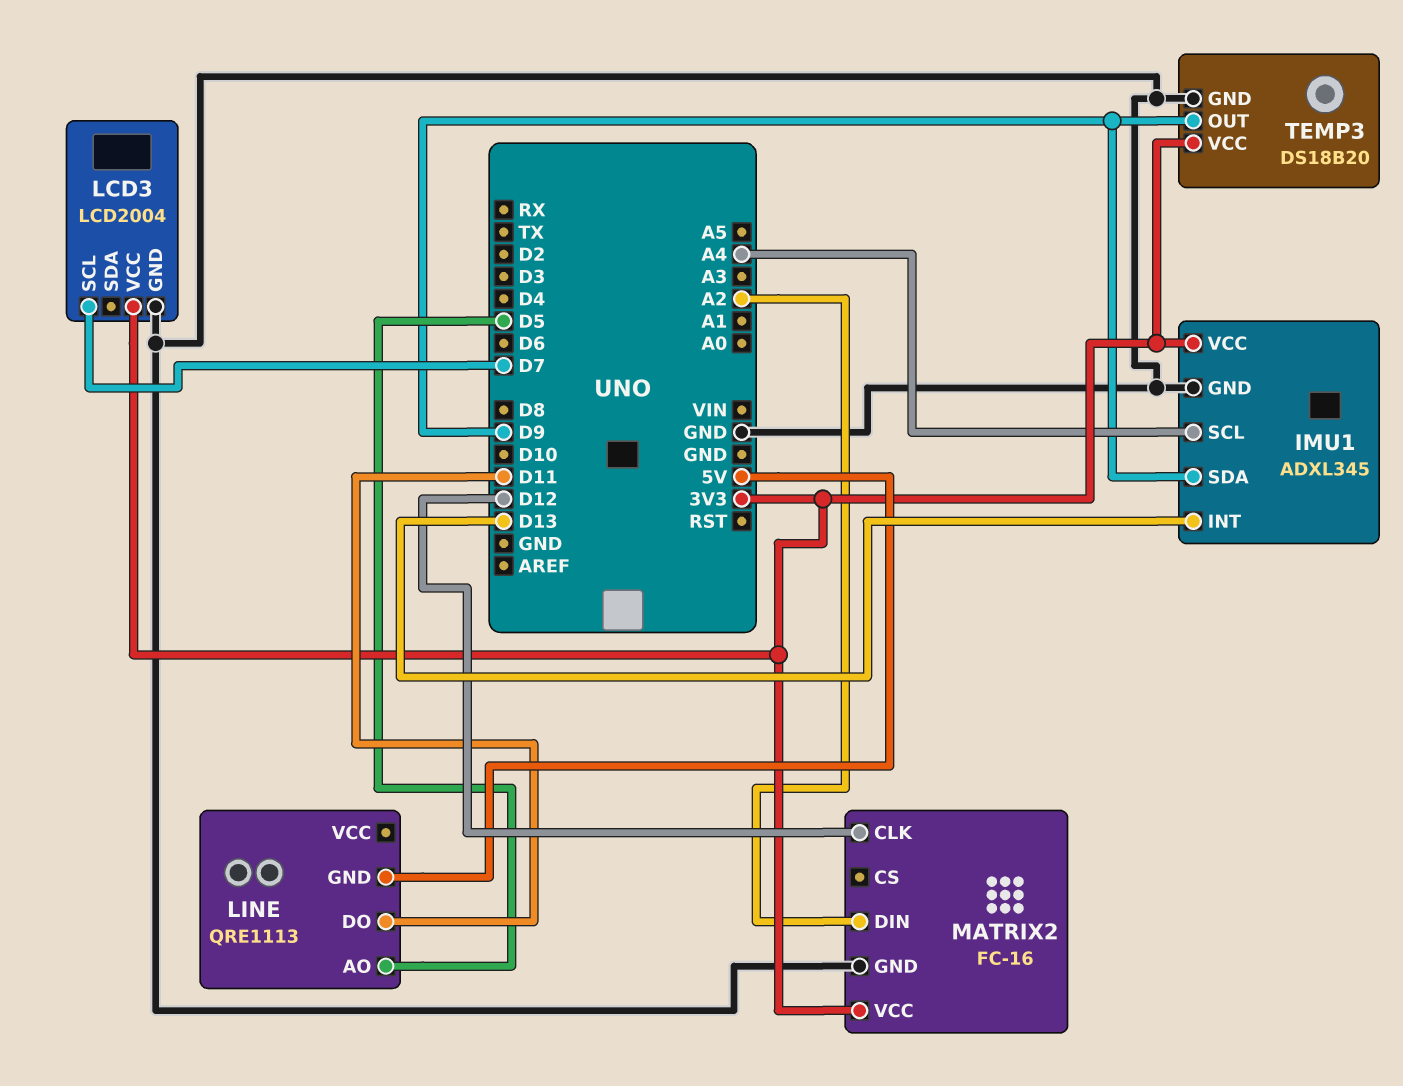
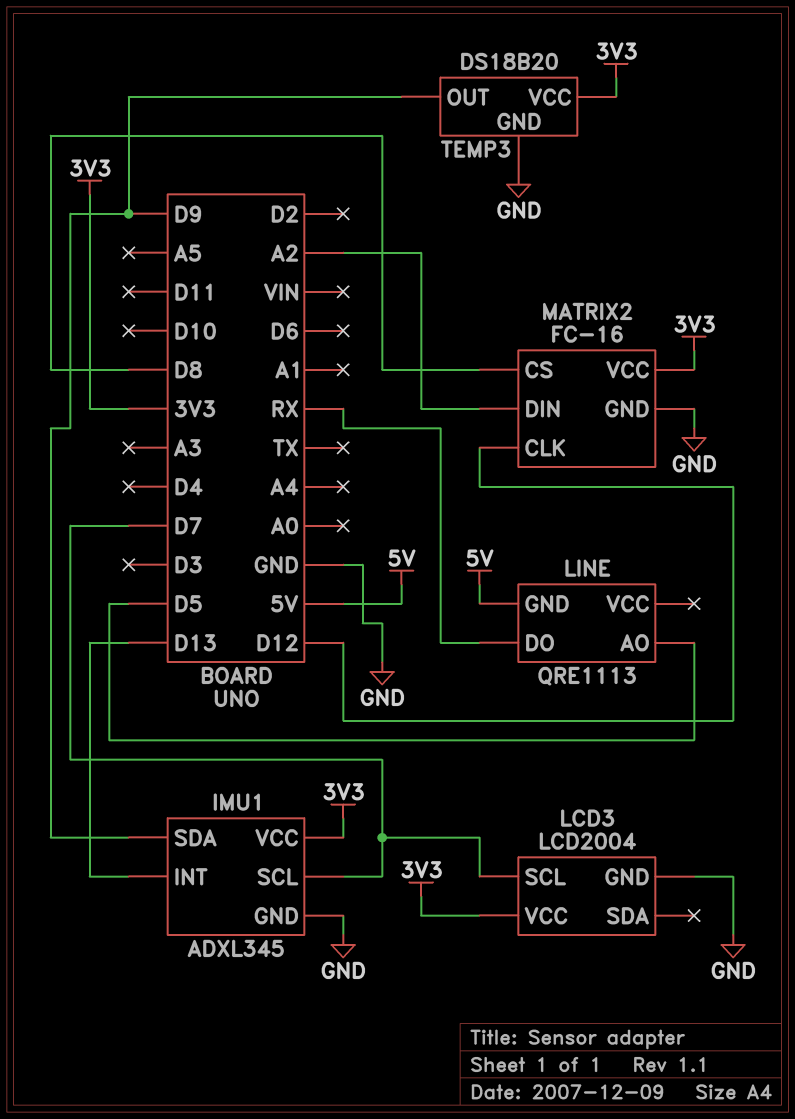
IMU1 pin SCL: A4 -> D7
LINE pin DO: D11 -> RX
MATRIX2 pin CS: none -> D8

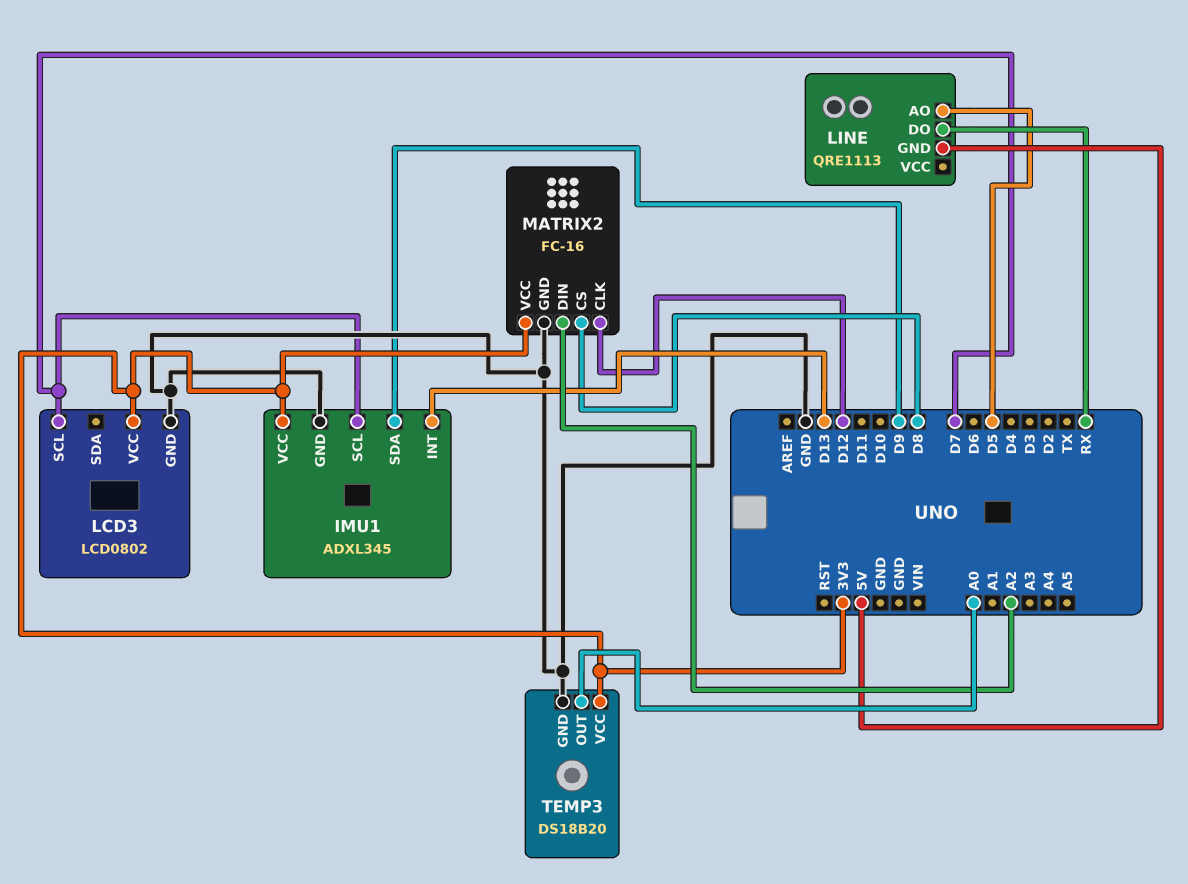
LCD3: LCD2004 -> LCD0802
TEMP3 pin OUT: D9 -> A0

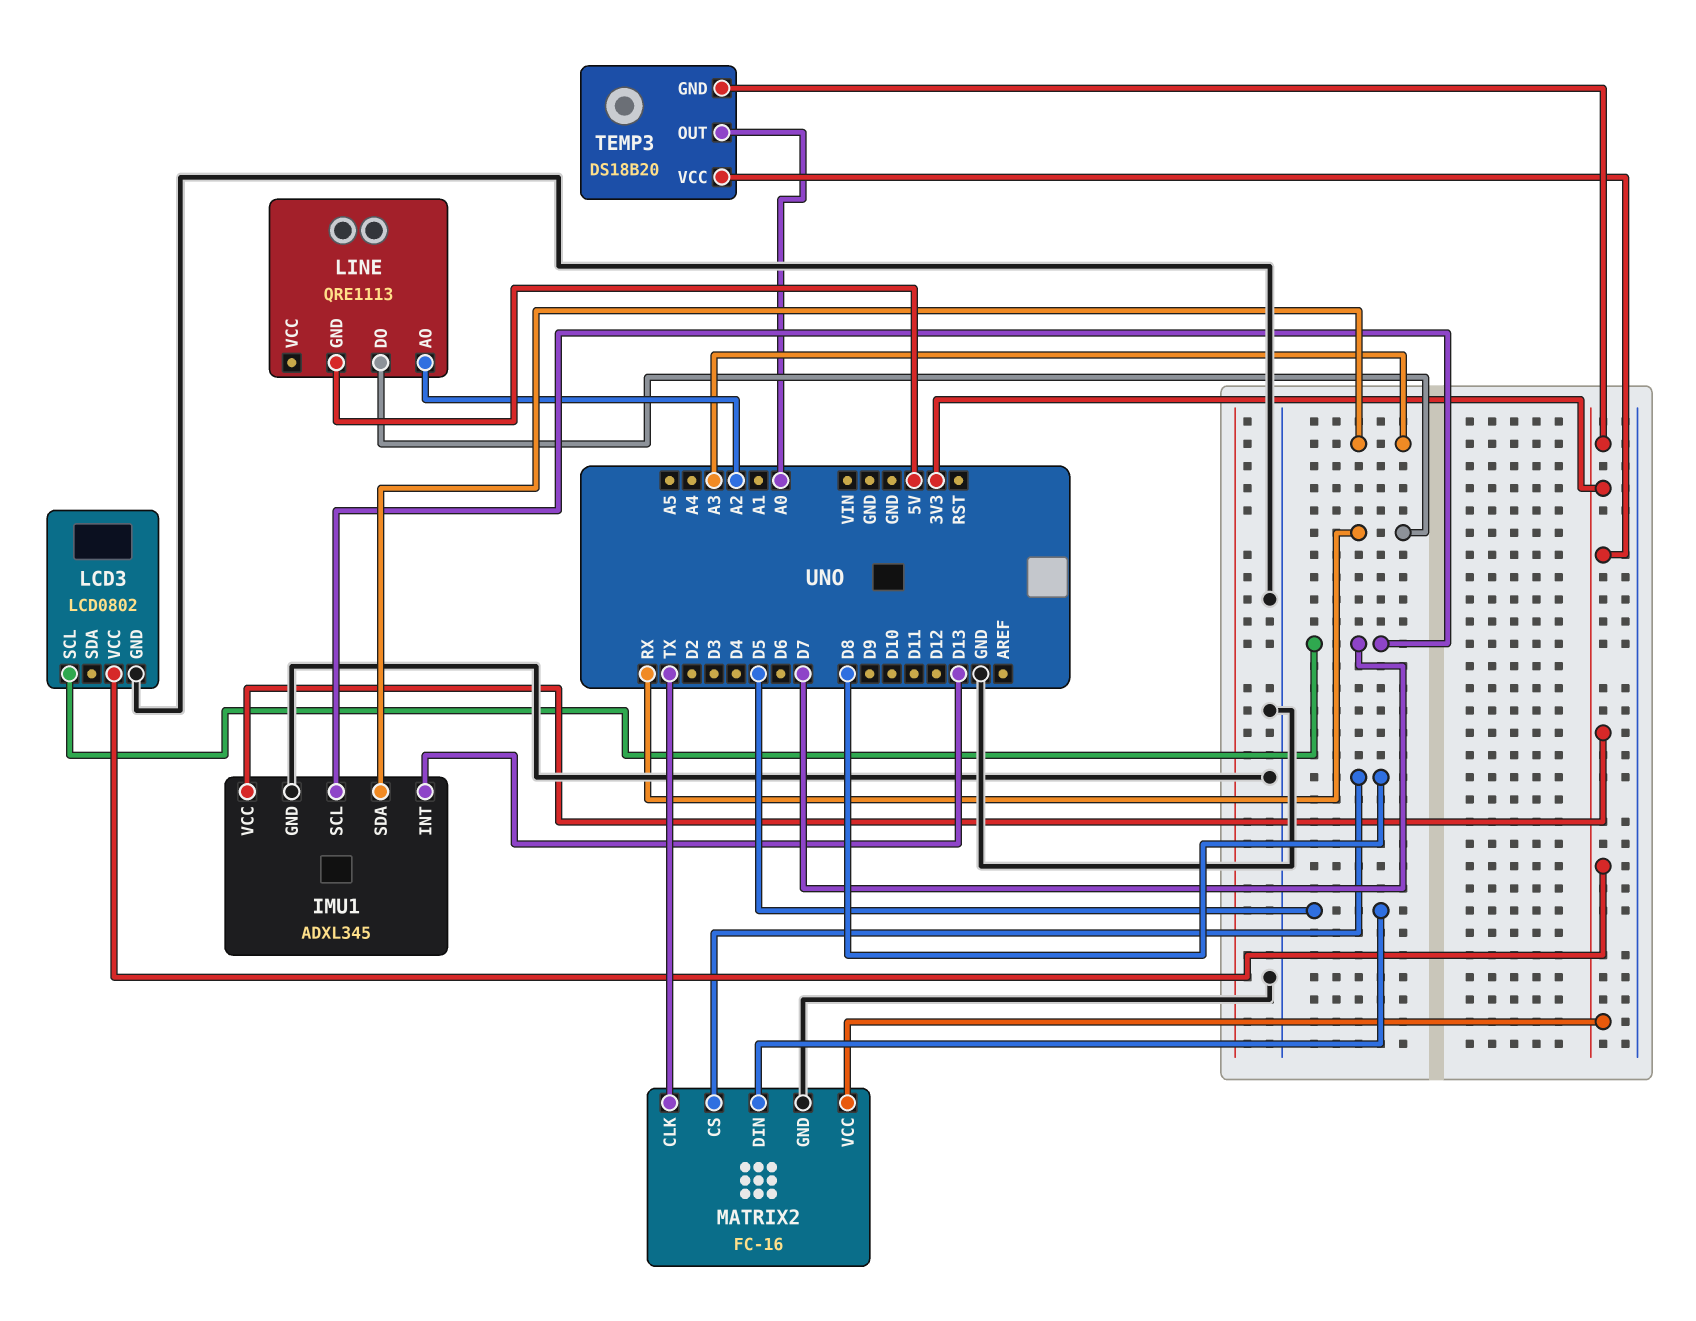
IMU1 pin SDA: D9 -> A3
LINE pin AO: D5 -> A2
MATRIX2 pin CLK: D12 -> TX
MATRIX2 pin DIN: A2 -> D5
TEMP3 pin GND: GND -> 3V3

